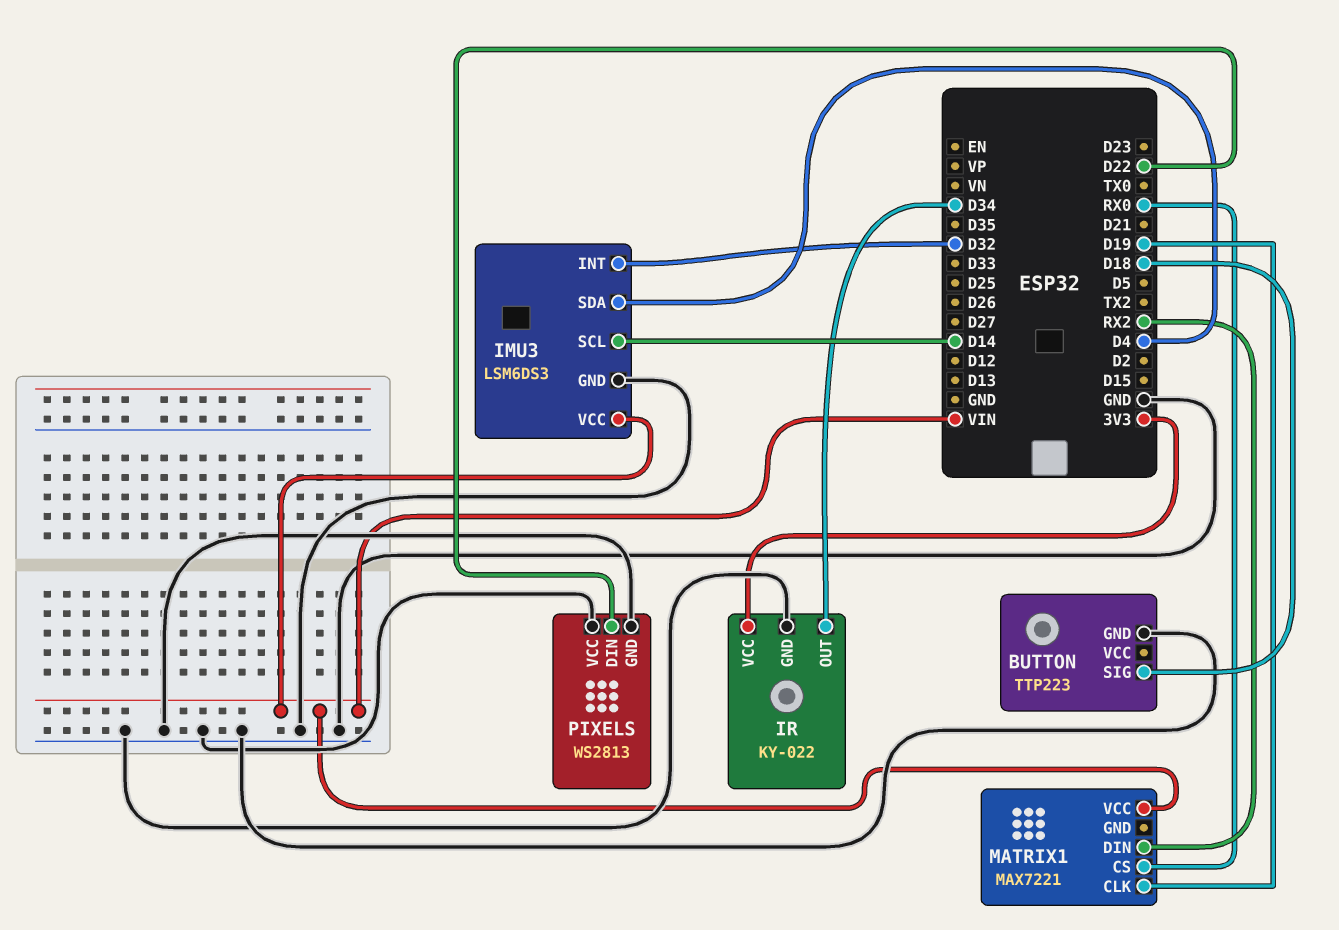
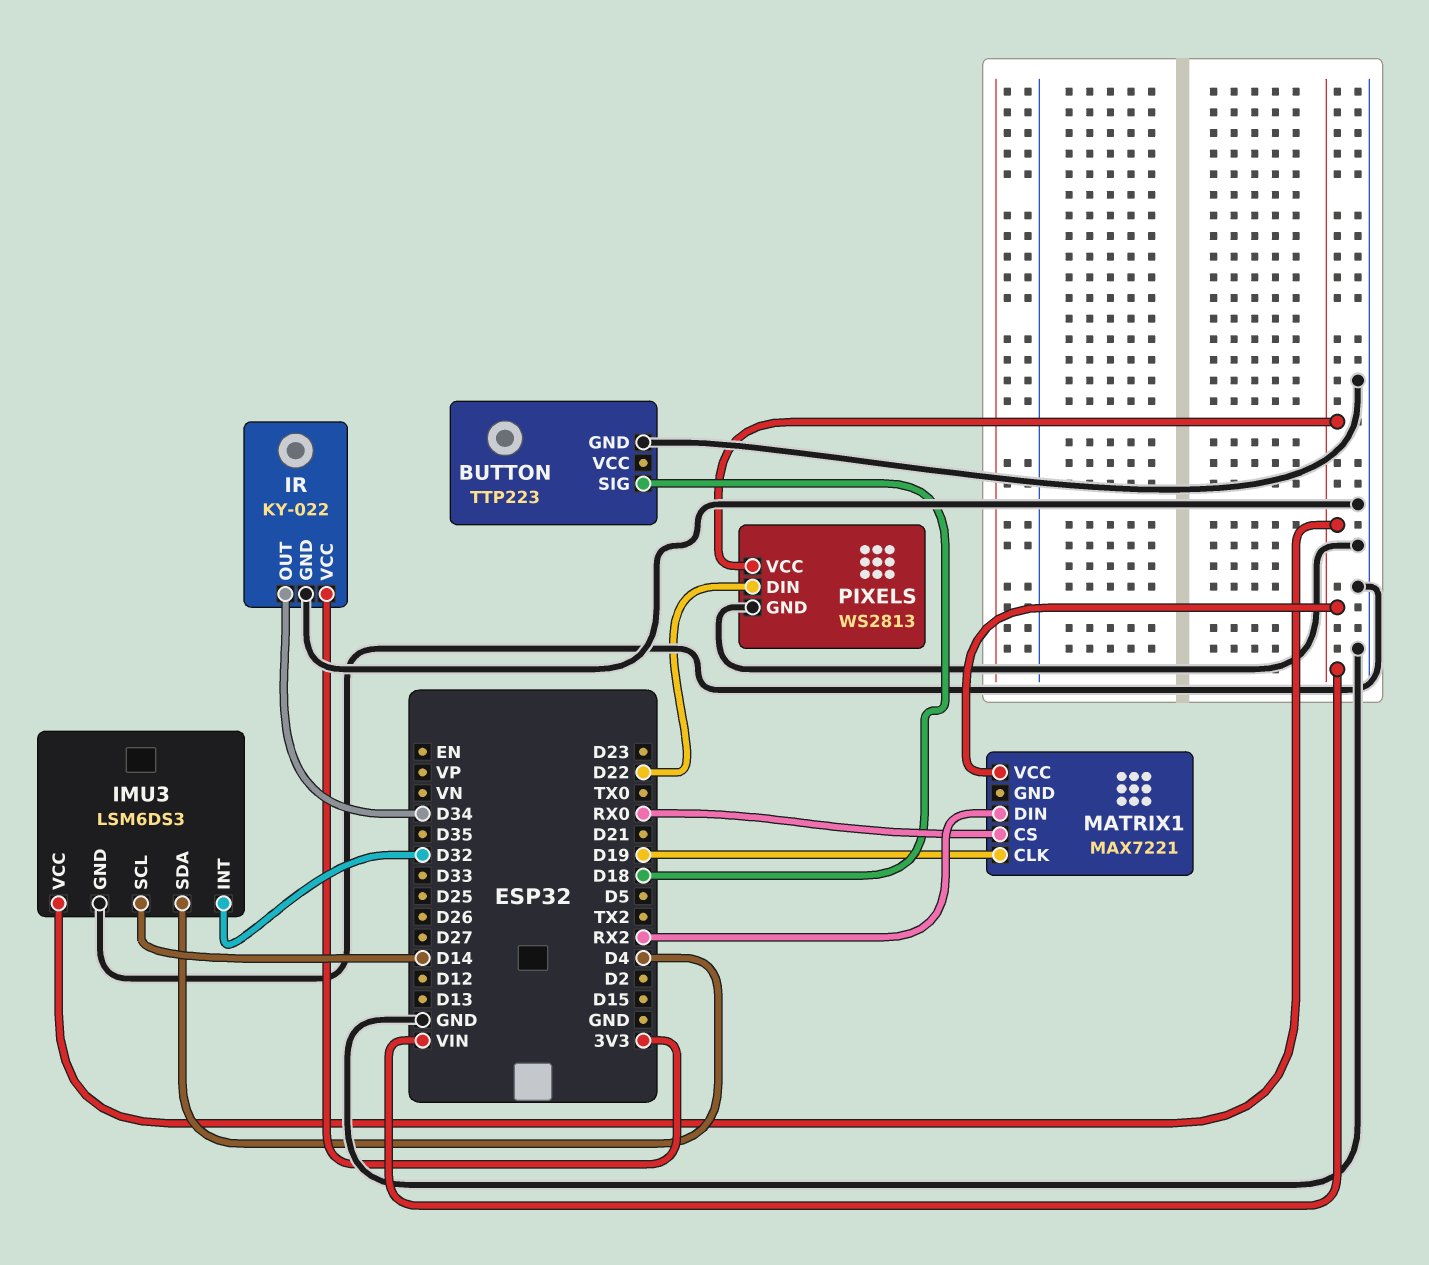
PIXELS pin VCC: GND -> VIN

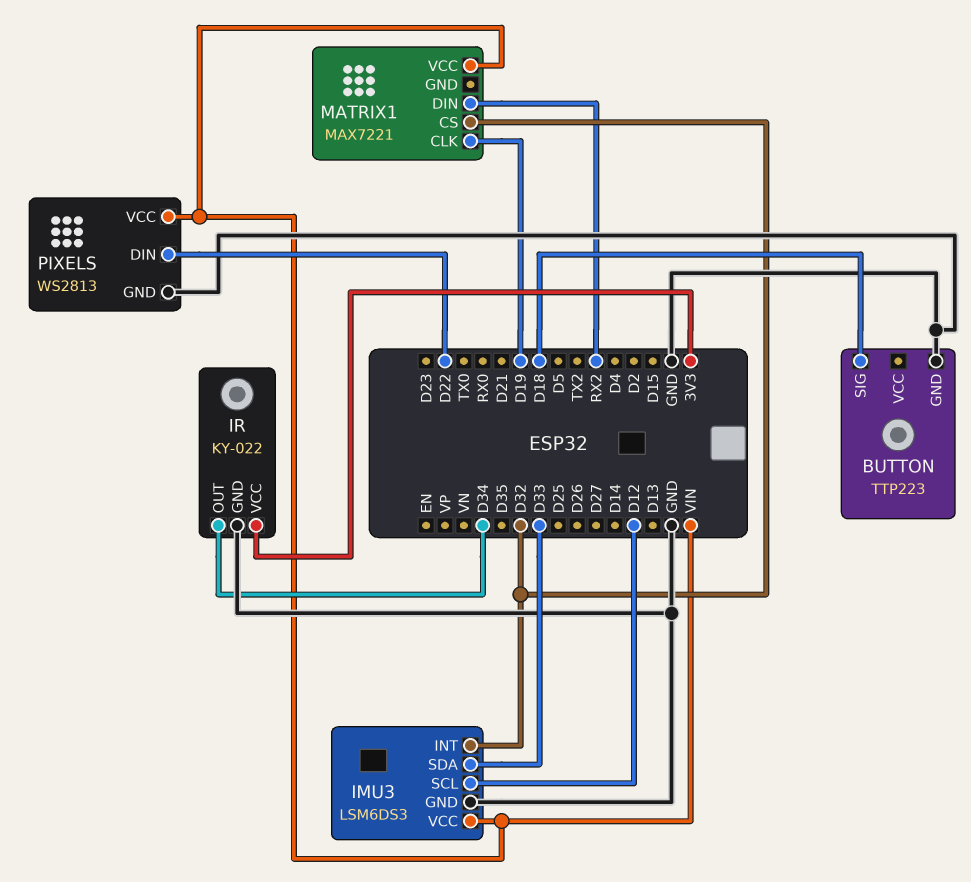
IMU3 pin SCL: D14 -> D12
IMU3 pin SDA: D4 -> D33
MATRIX1 pin CS: RX0 -> D32

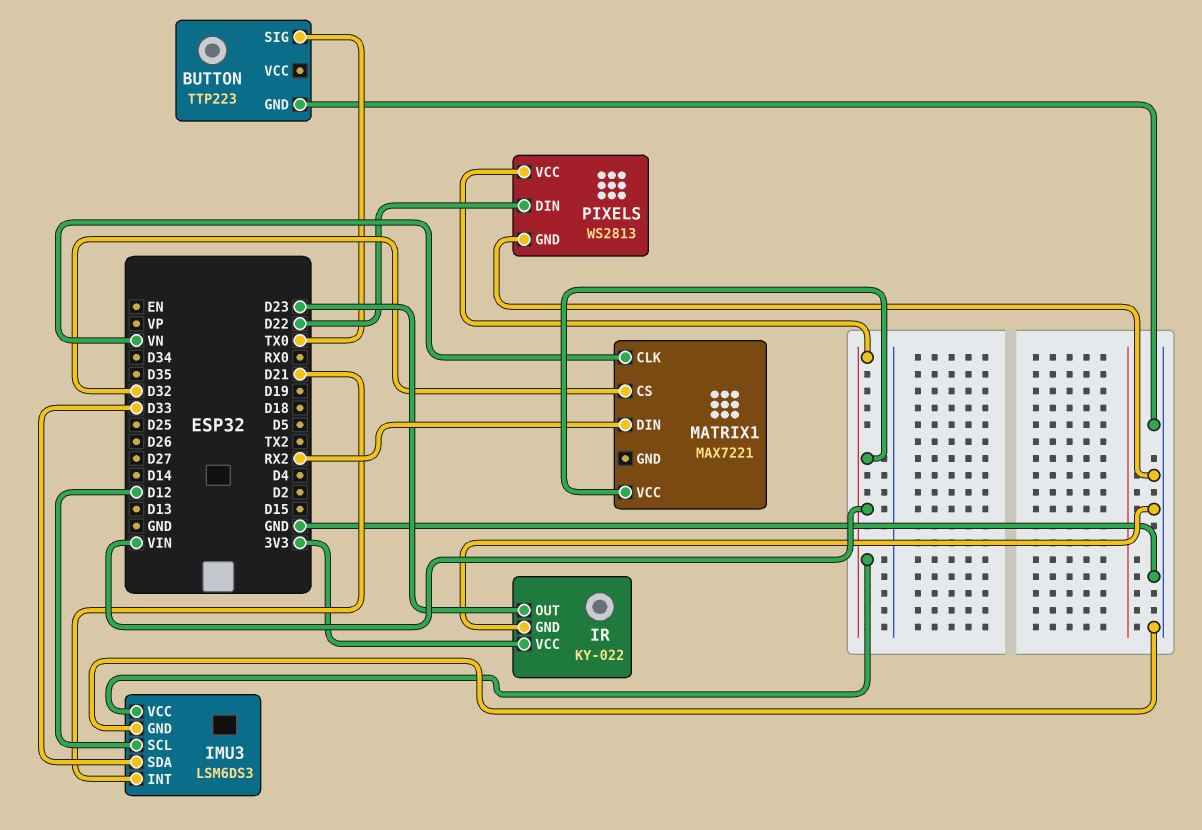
BUTTON pin SIG: D18 -> TX0
IMU3 pin INT: D32 -> D21
IR pin OUT: D34 -> D23
MATRIX1 pin CLK: D19 -> VN

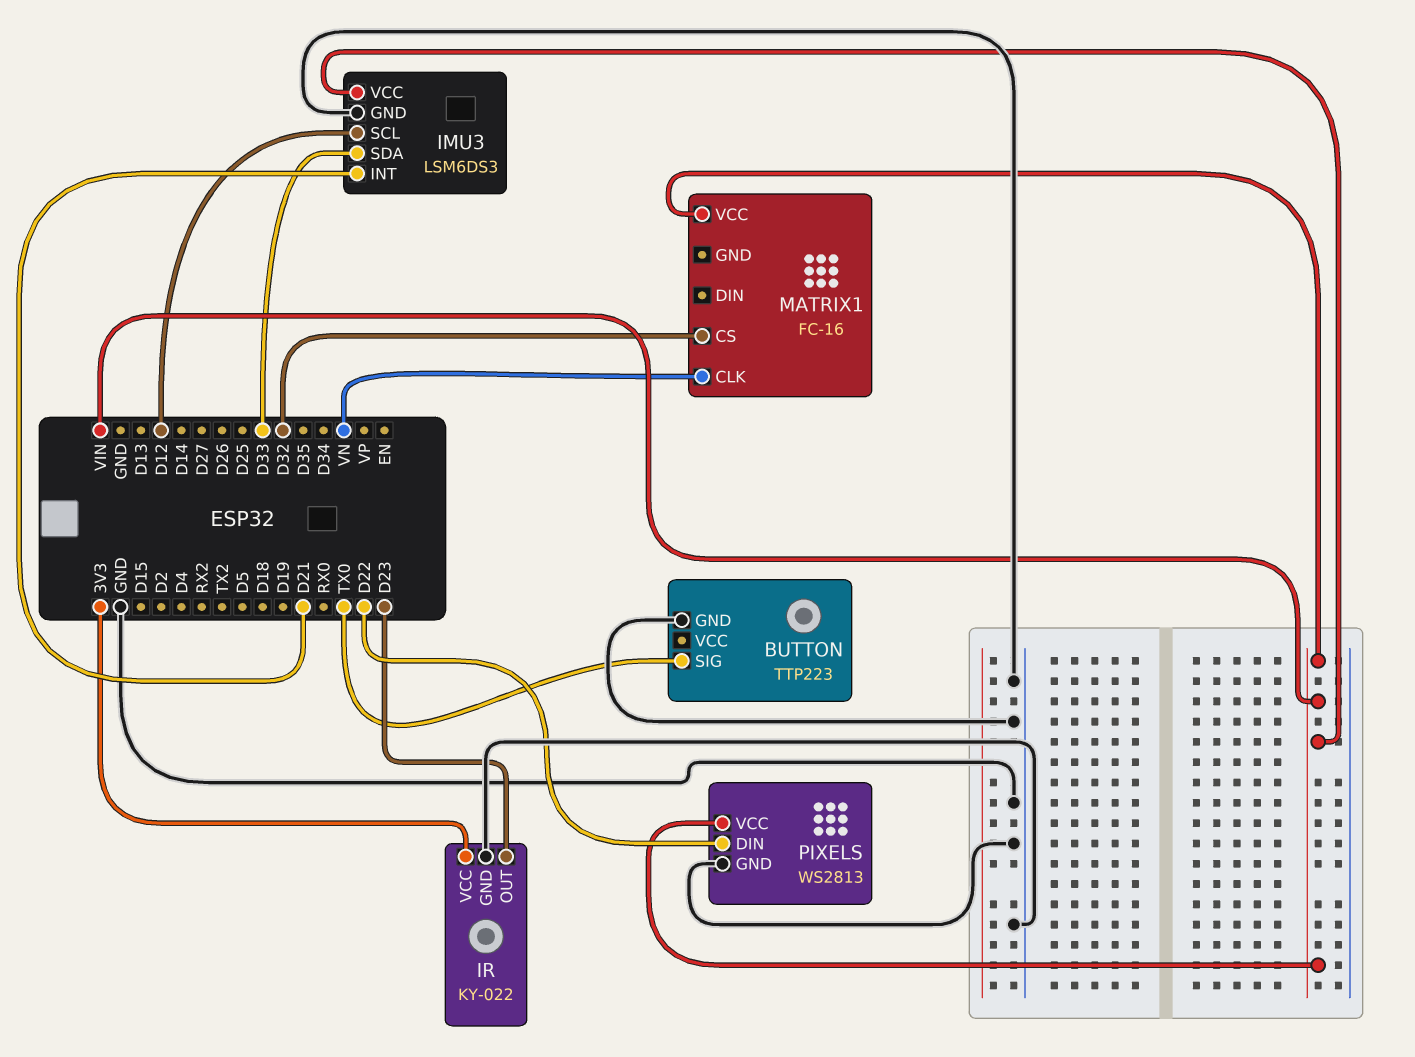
MATRIX1: MAX7221 -> FC-16
MATRIX1 pin DIN: RX2 -> none

